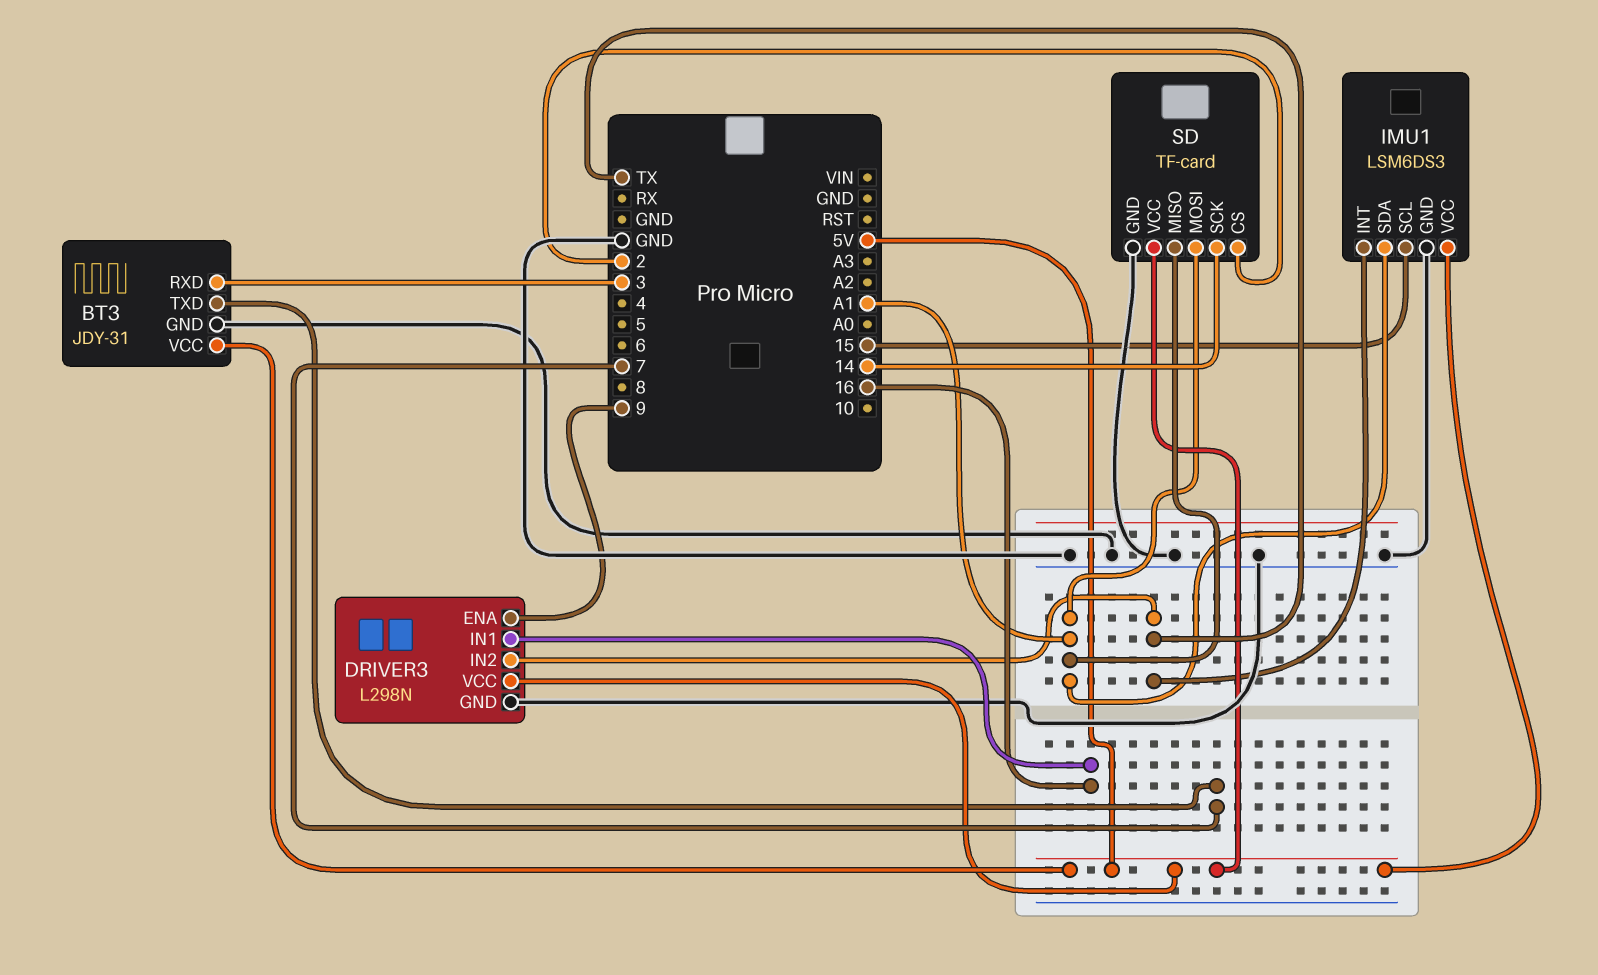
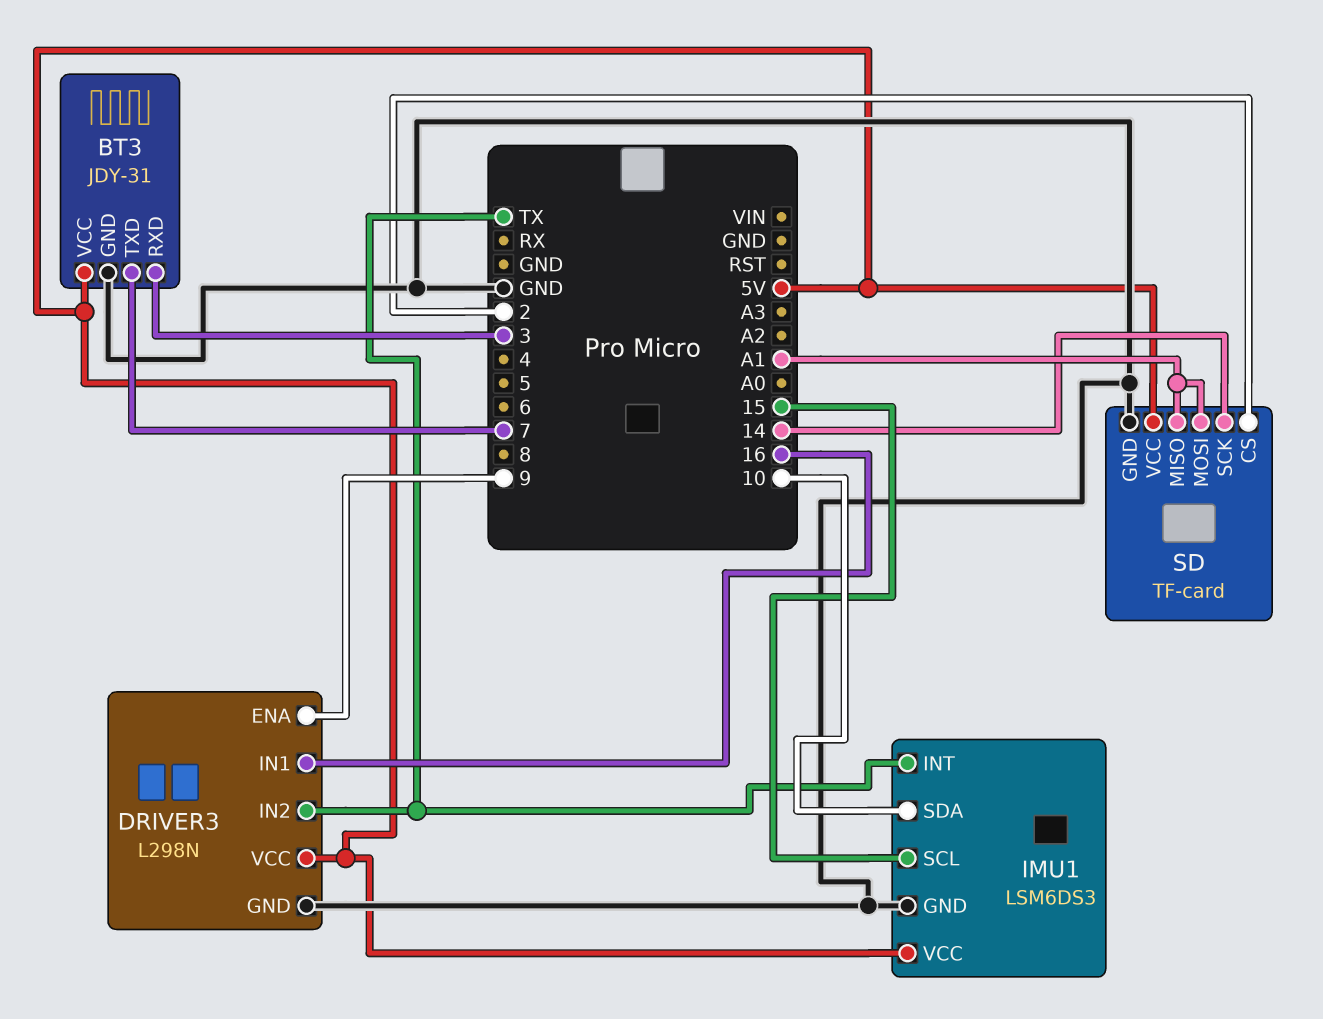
IMU1 pin SDA: A1 -> 10

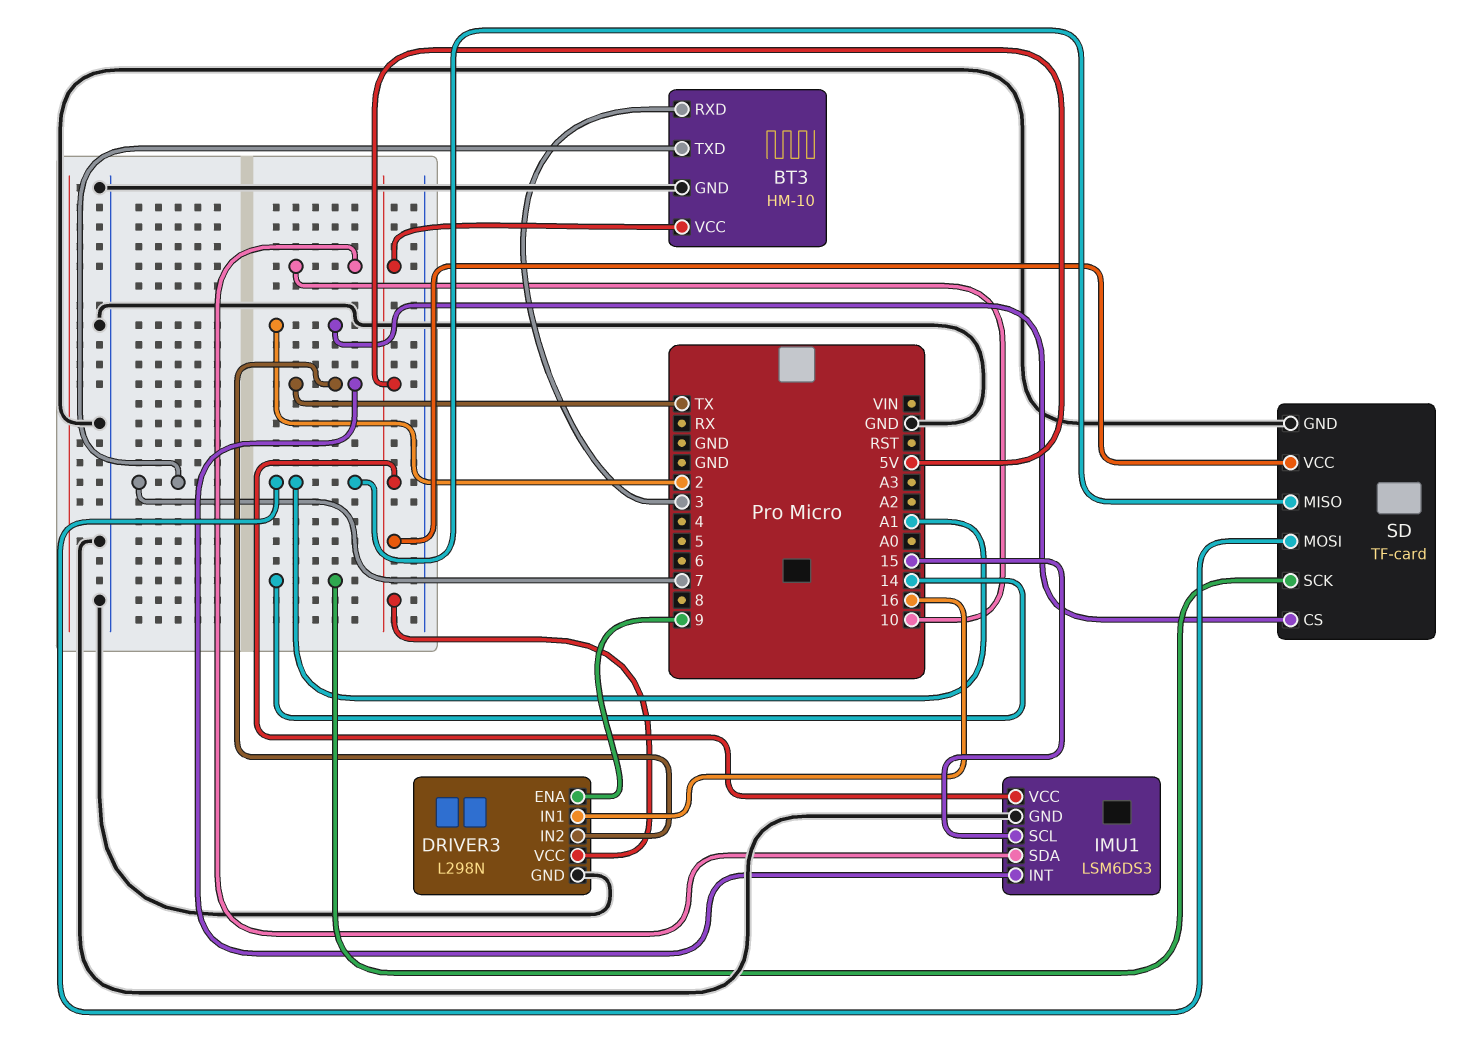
BT3: JDY-31 -> HM-10

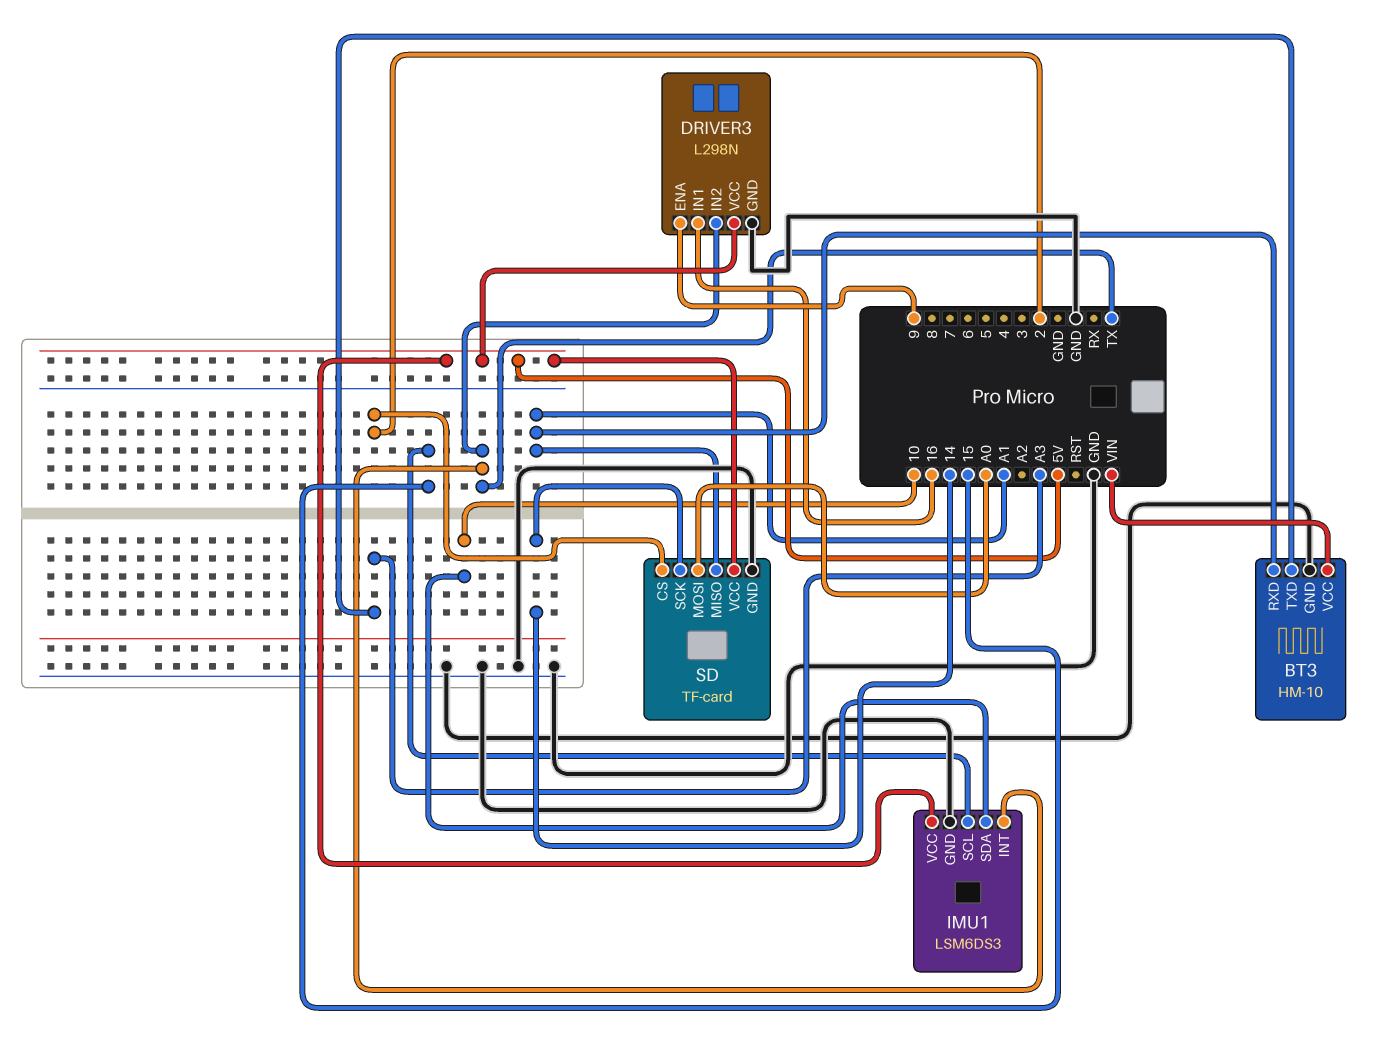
BT3 pin RXD: 3 -> A1
BT3 pin TXD: 7 -> A3
BT3 pin VCC: 5V -> VIN
SD pin MOSI: A1 -> A0

